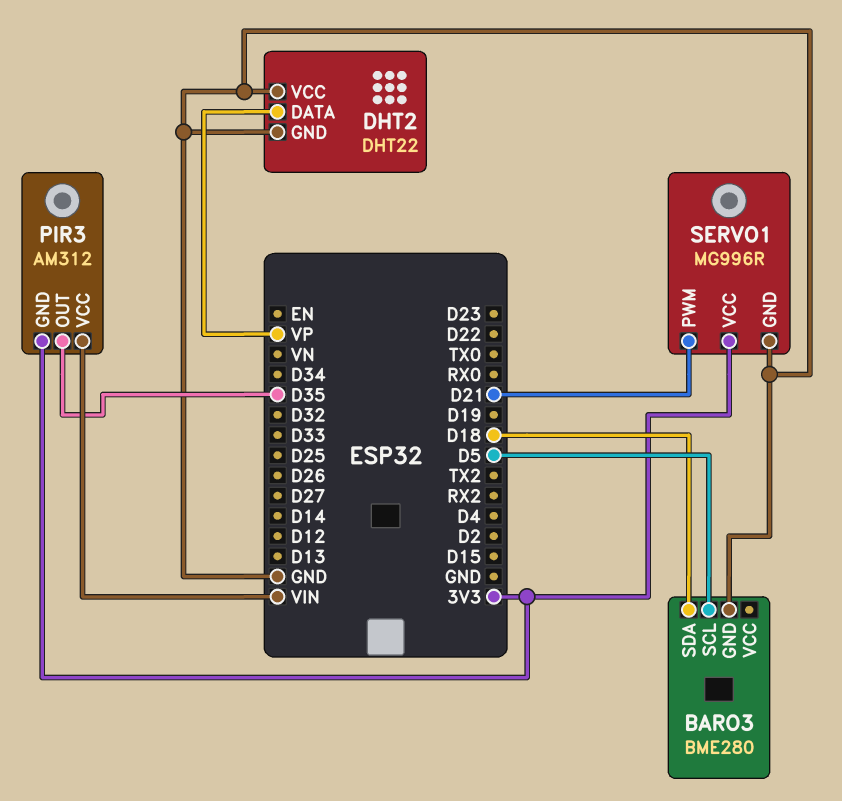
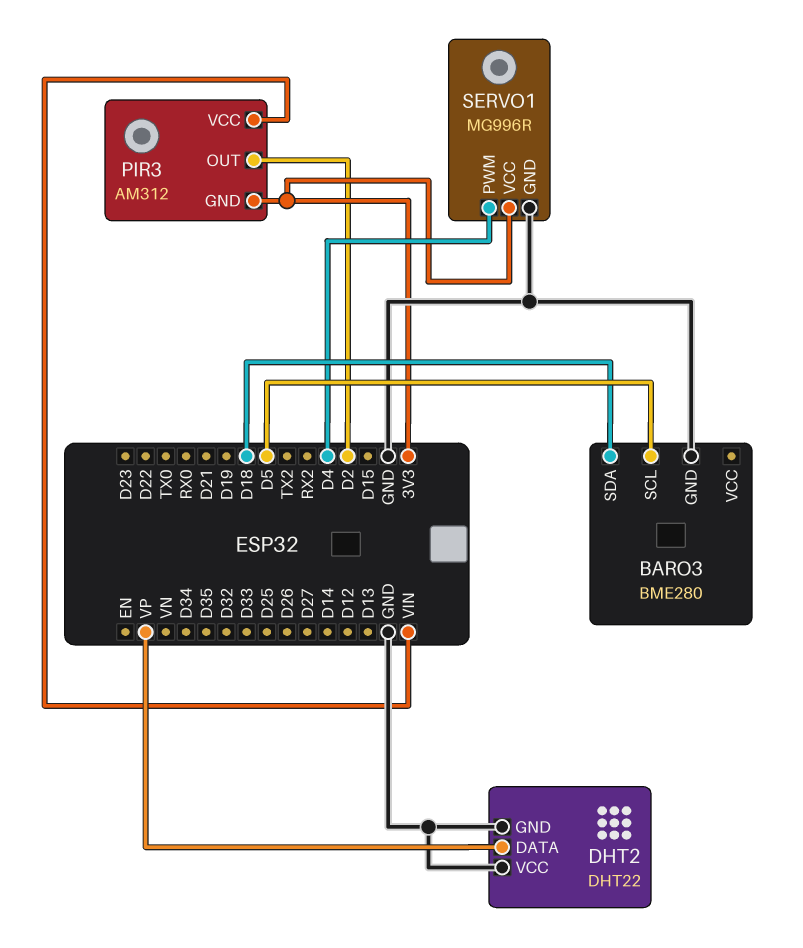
PIR3 pin OUT: D35 -> D2
SERVO1 pin PWM: D21 -> D4

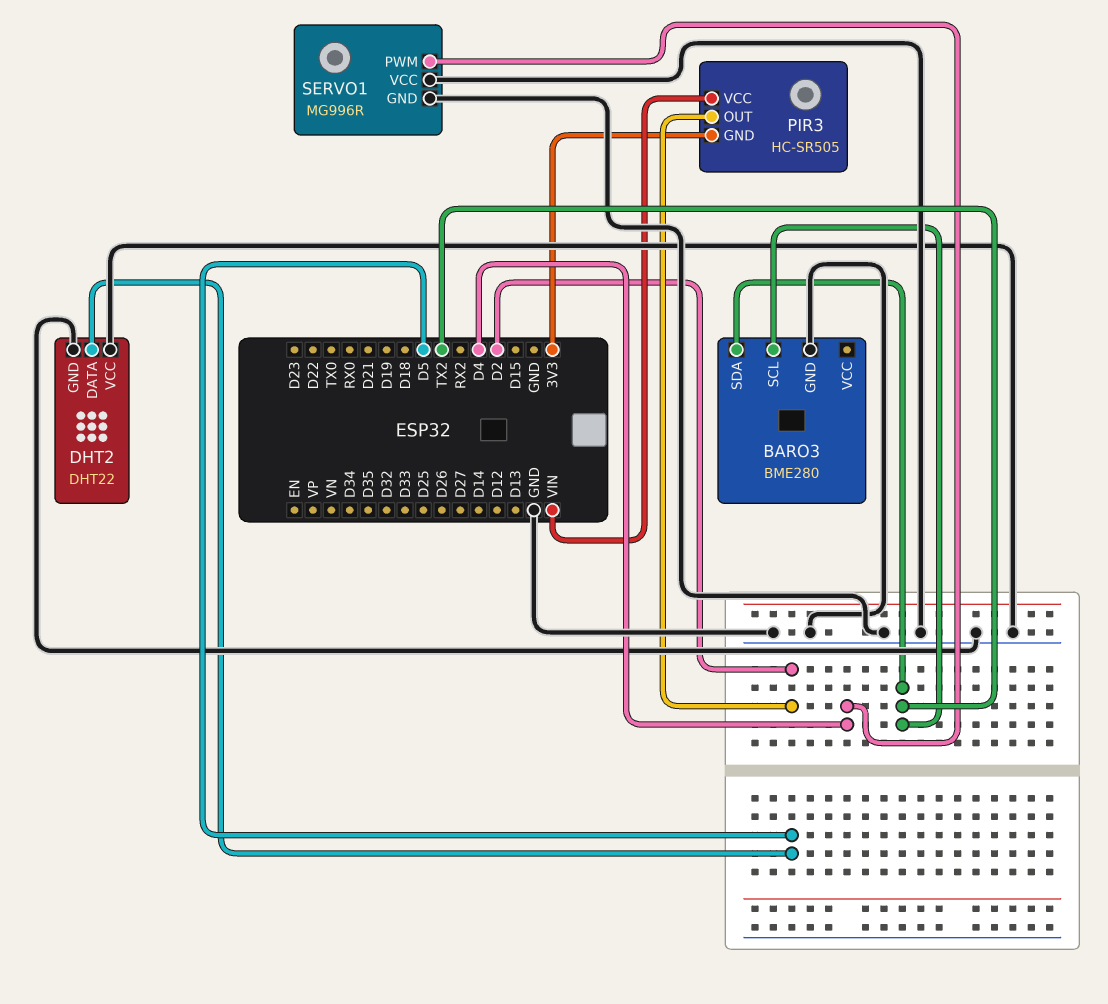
BARO3 pin SCL: D5 -> TX2
BARO3 pin SDA: D18 -> TX2
DHT2 pin DATA: VP -> D5
PIR3: AM312 -> HC-SR505
SERVO1 pin VCC: 3V3 -> GND

